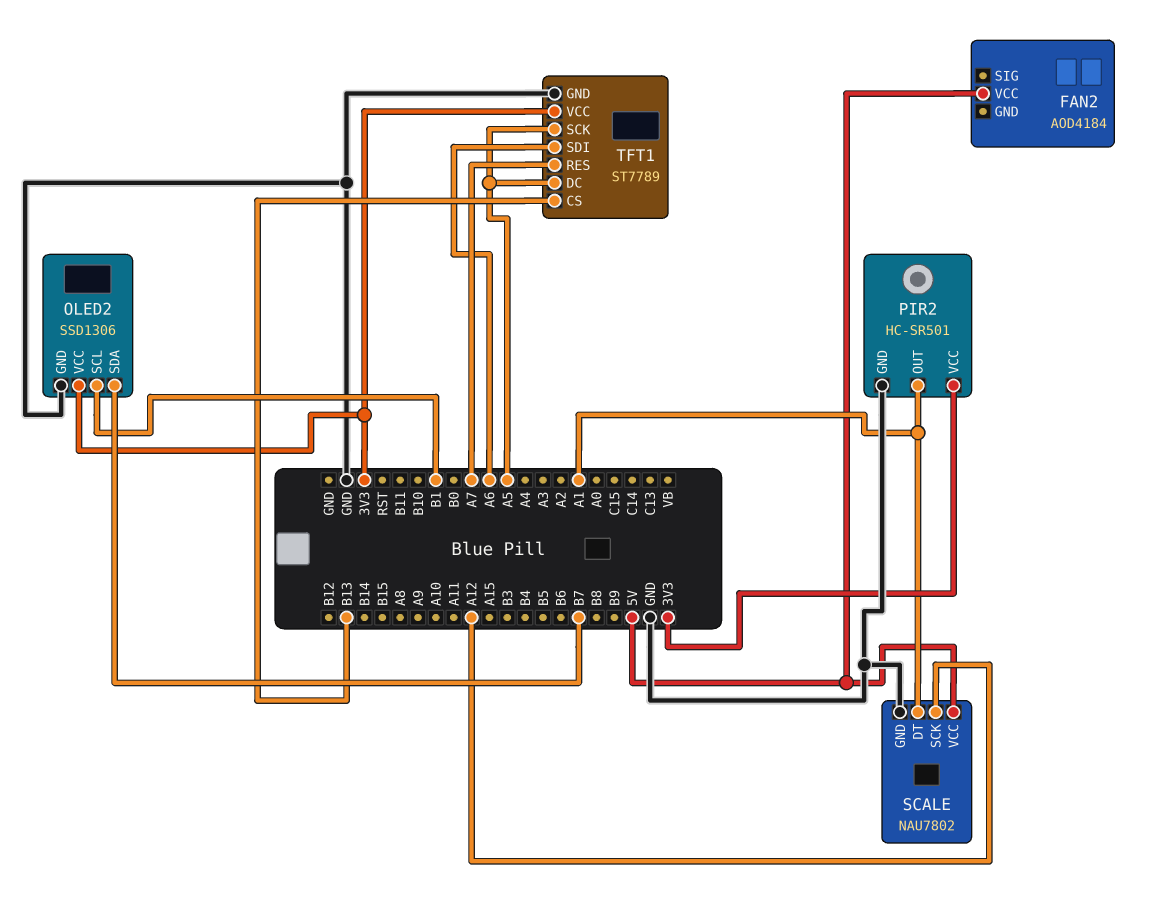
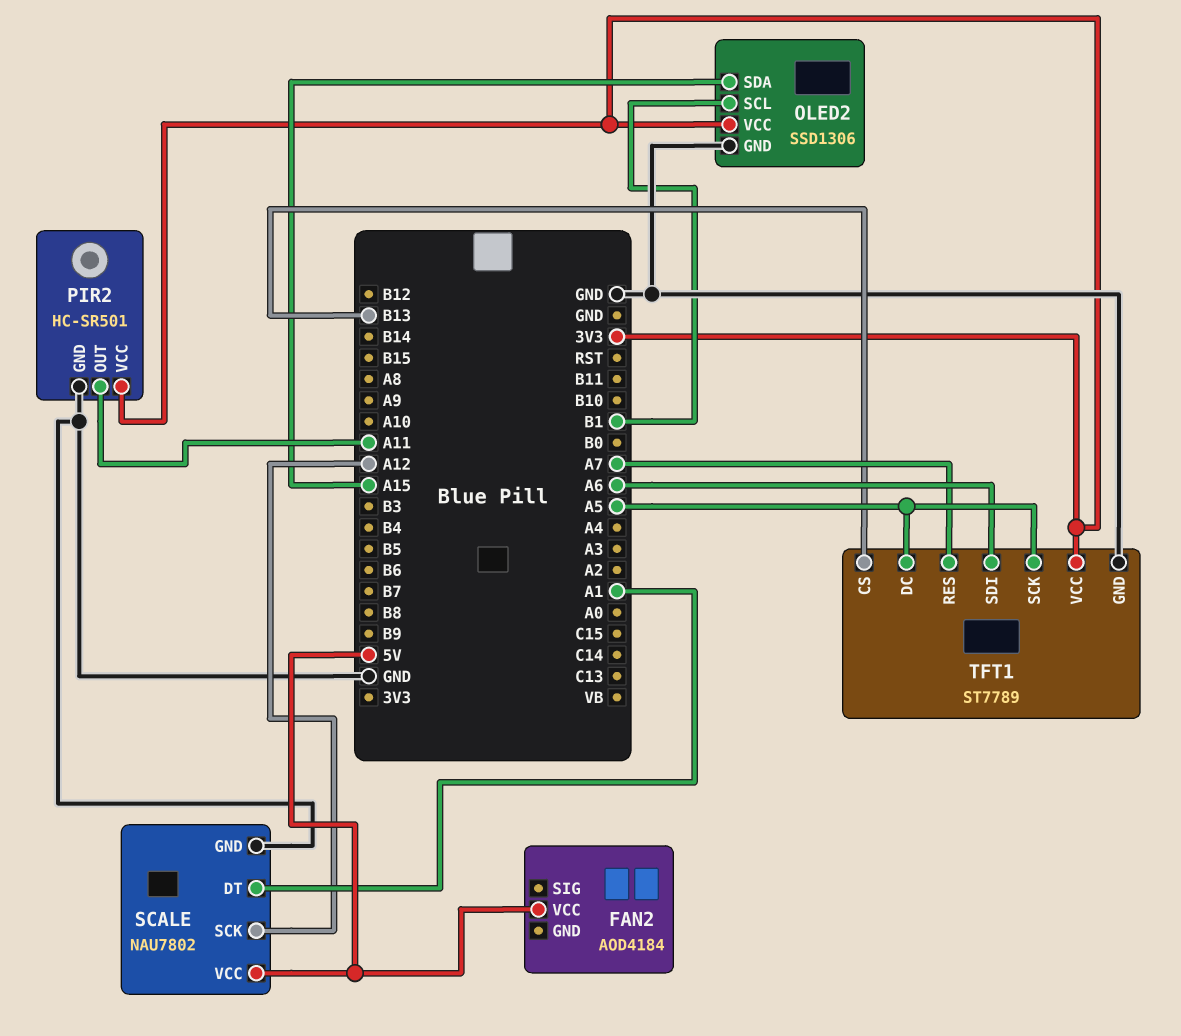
OLED2 pin SDA: B7 -> A15
PIR2 pin OUT: A1 -> A11

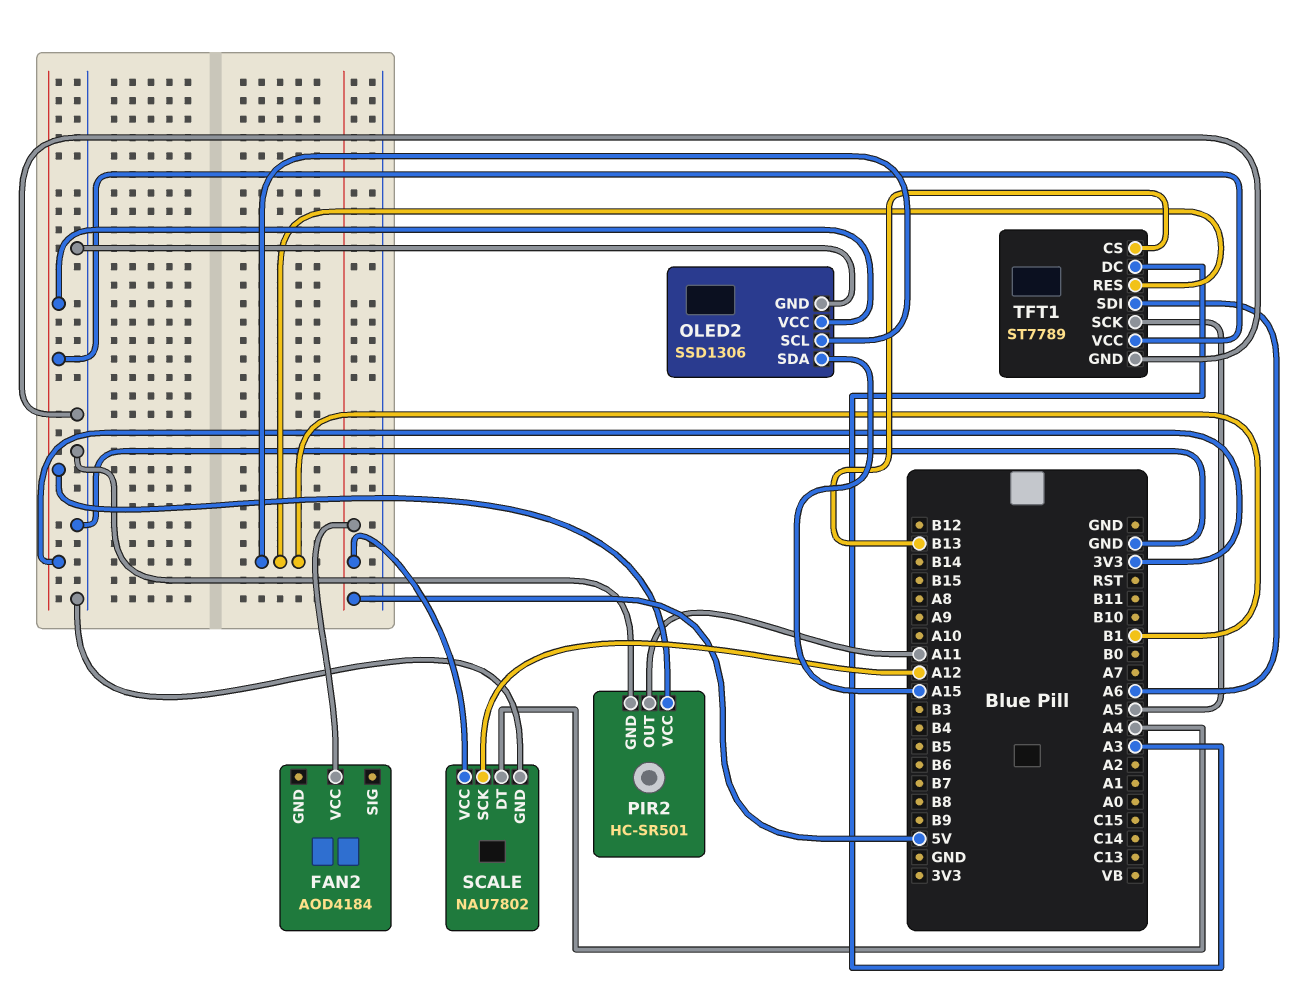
SCALE pin DT: A1 -> A4
TFT1 pin DC: A5 -> A3
TFT1 pin RES: A7 -> B1

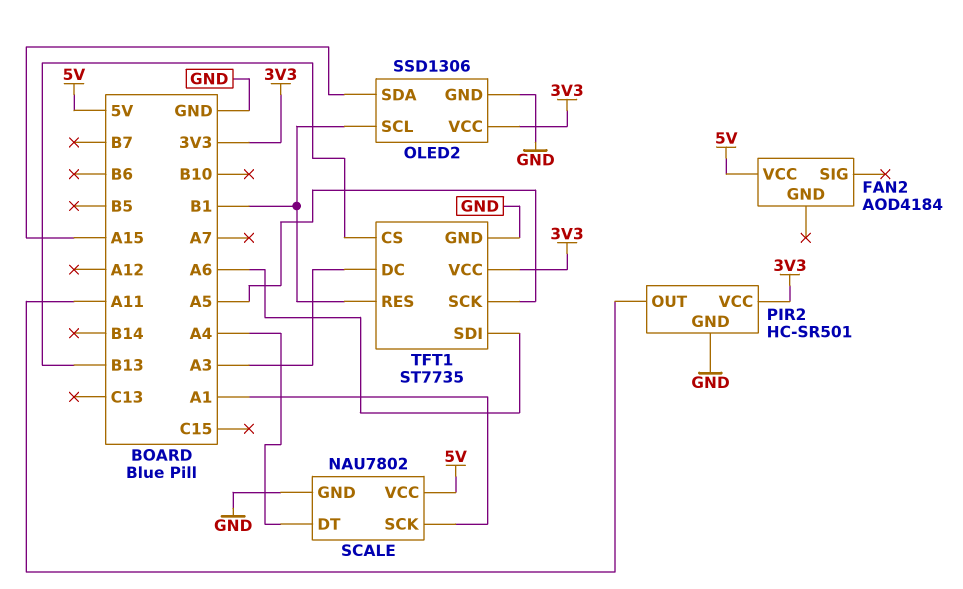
SCALE pin SCK: A12 -> A1
TFT1: ST7789 -> ST7735

